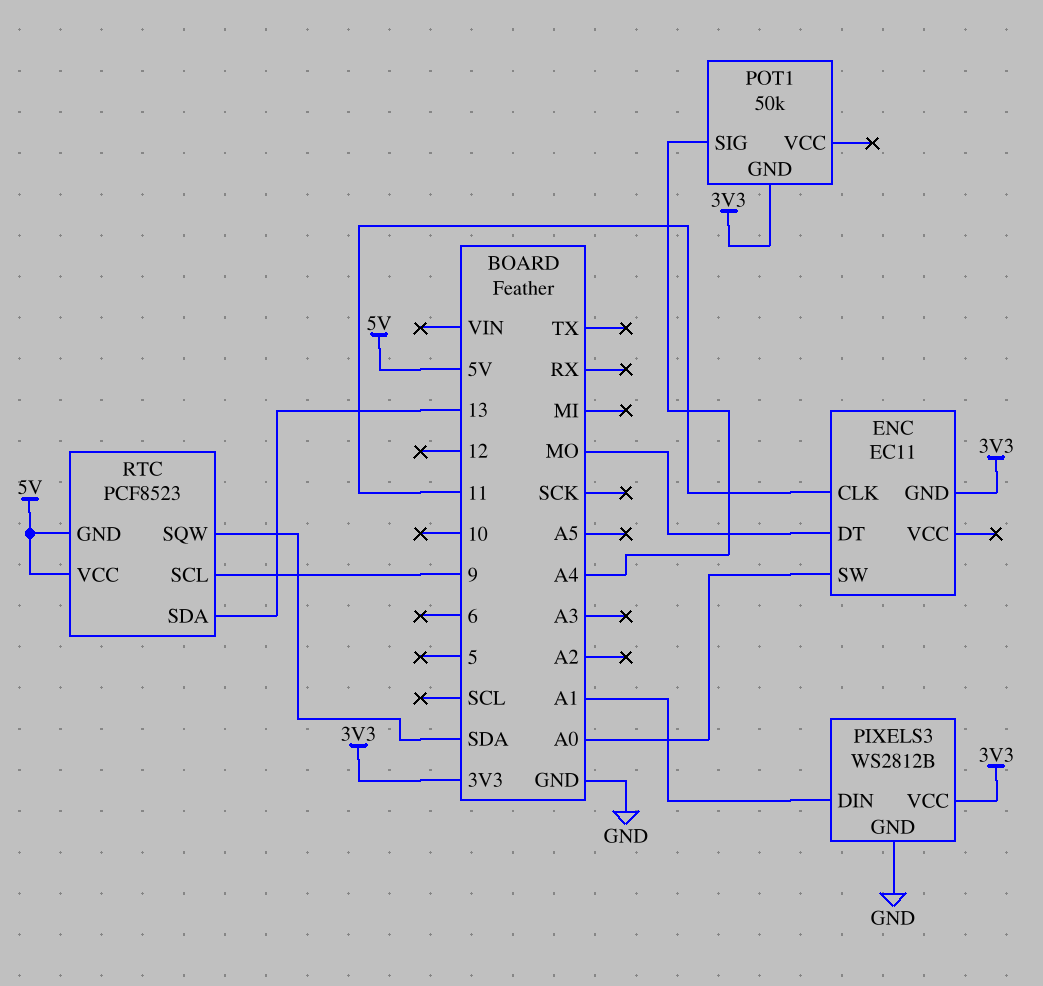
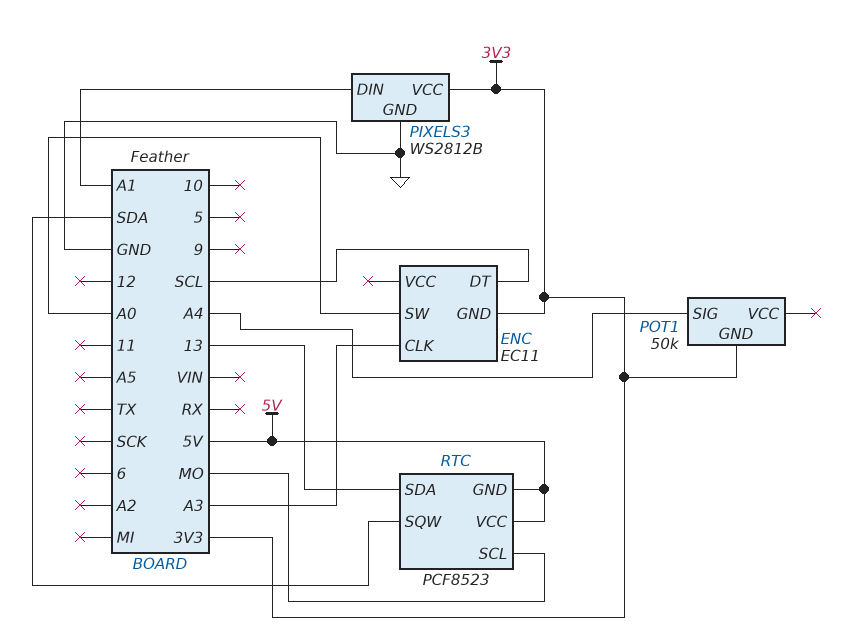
ENC pin CLK: 11 -> A3
ENC pin DT: MO -> SCL
RTC pin SCL: 9 -> MO

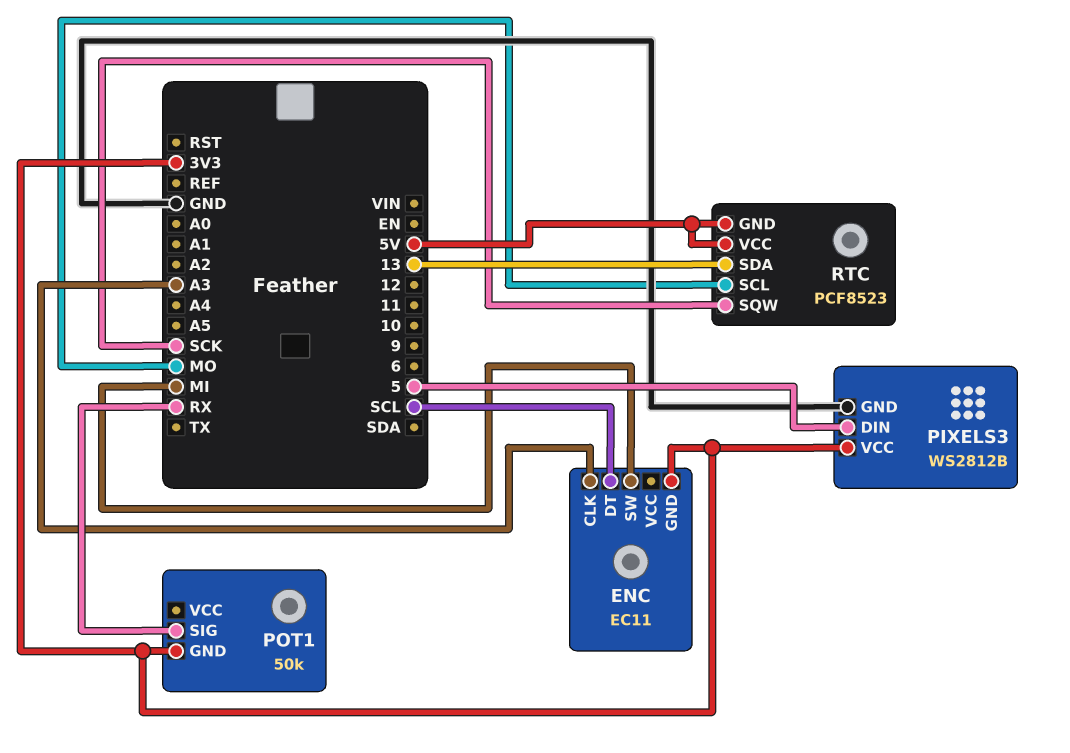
ENC pin SW: A0 -> MI
PIXELS3 pin DIN: A1 -> 5
POT1 pin SIG: A4 -> RX
RTC pin SQW: SDA -> SCK

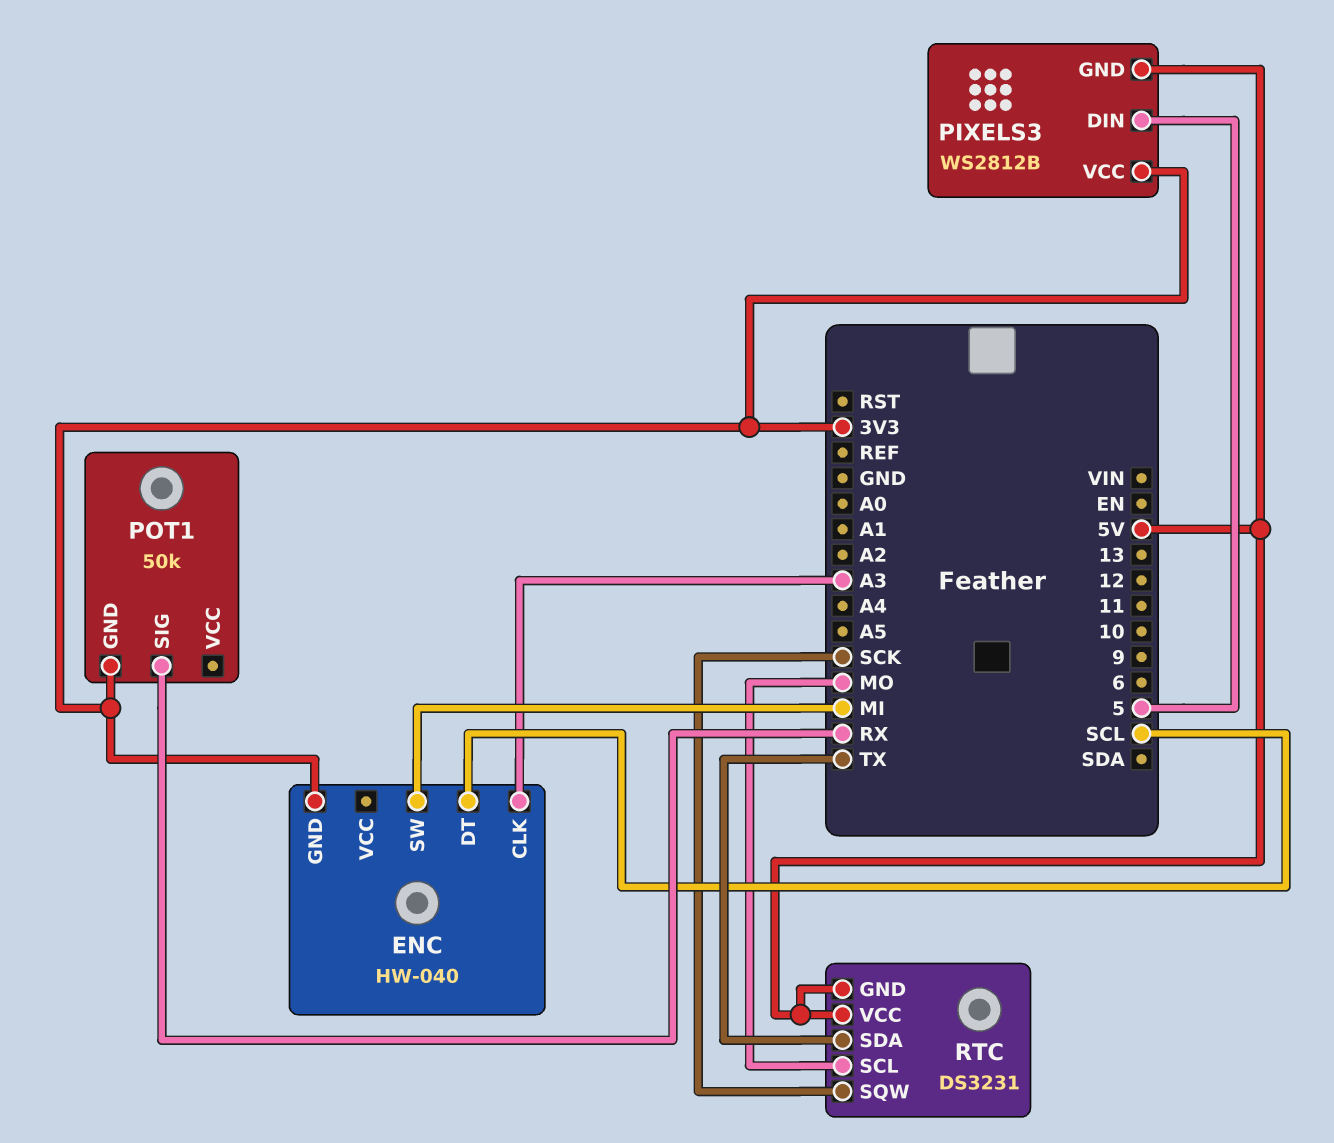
ENC: EC11 -> HW-040
PIXELS3 pin GND: GND -> 5V
RTC: PCF8523 -> DS3231
RTC pin SDA: 13 -> TX

